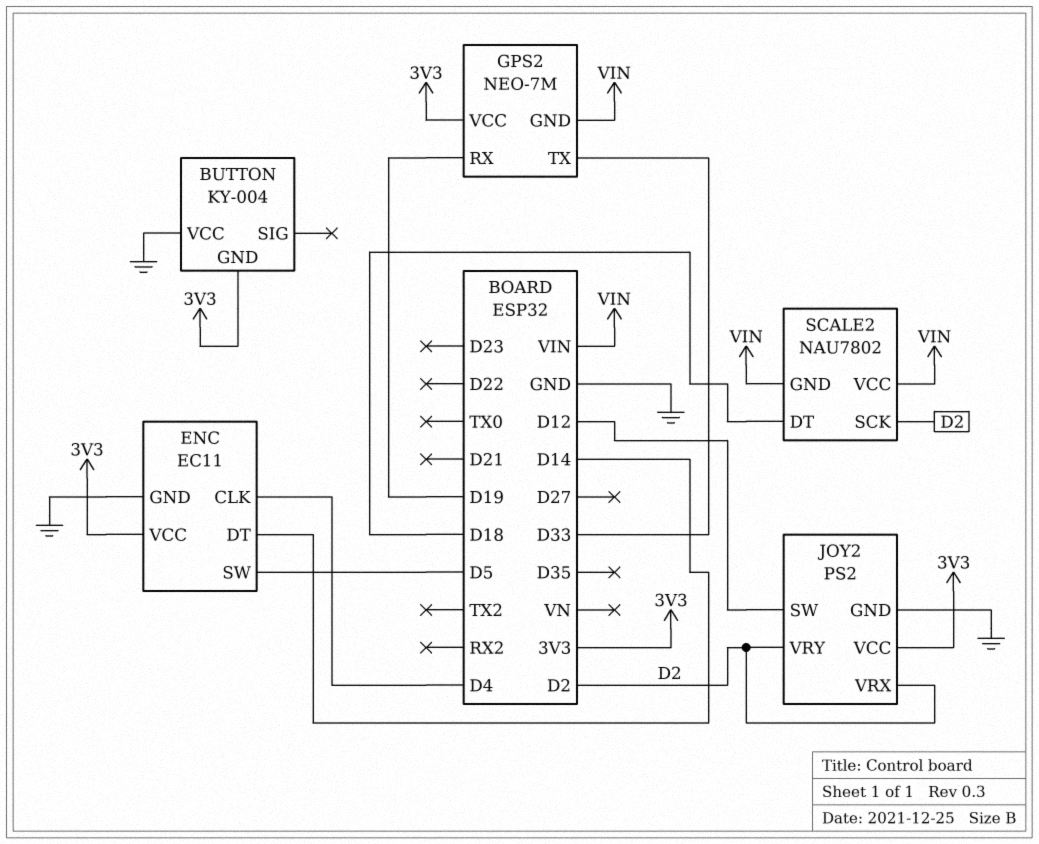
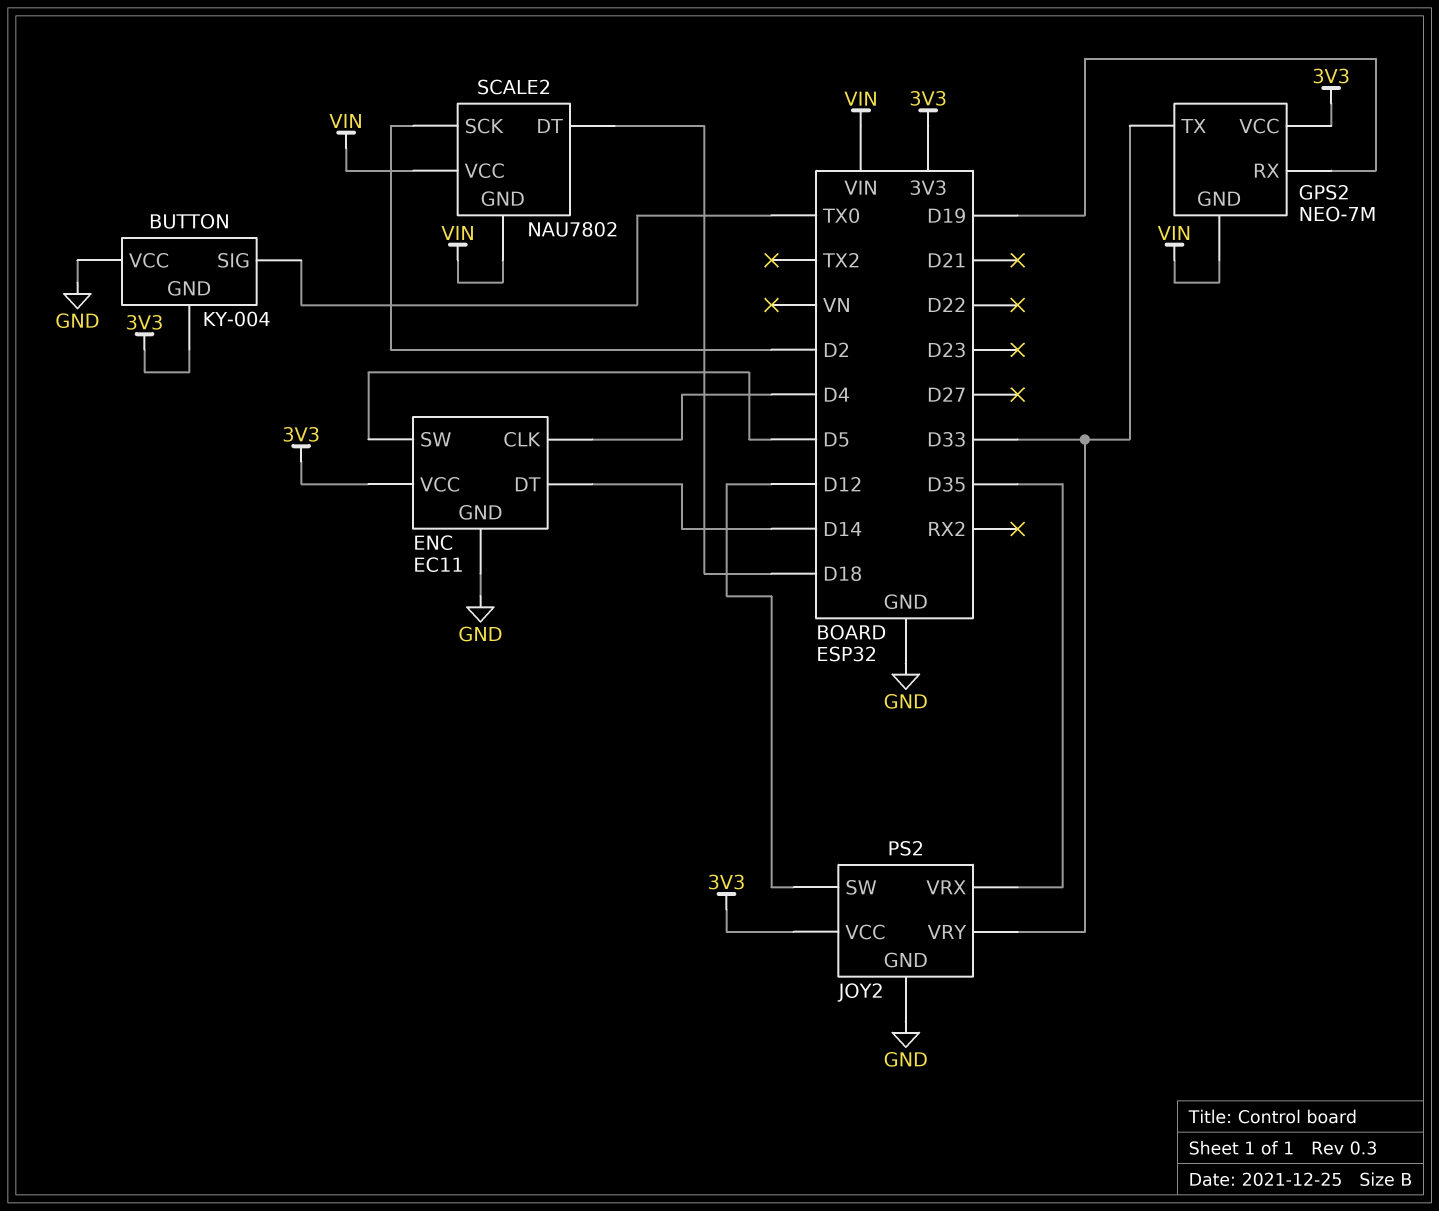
BUTTON pin SIG: none -> TX0
JOY2 pin VRX: D2 -> D35
JOY2 pin VRY: D2 -> D33

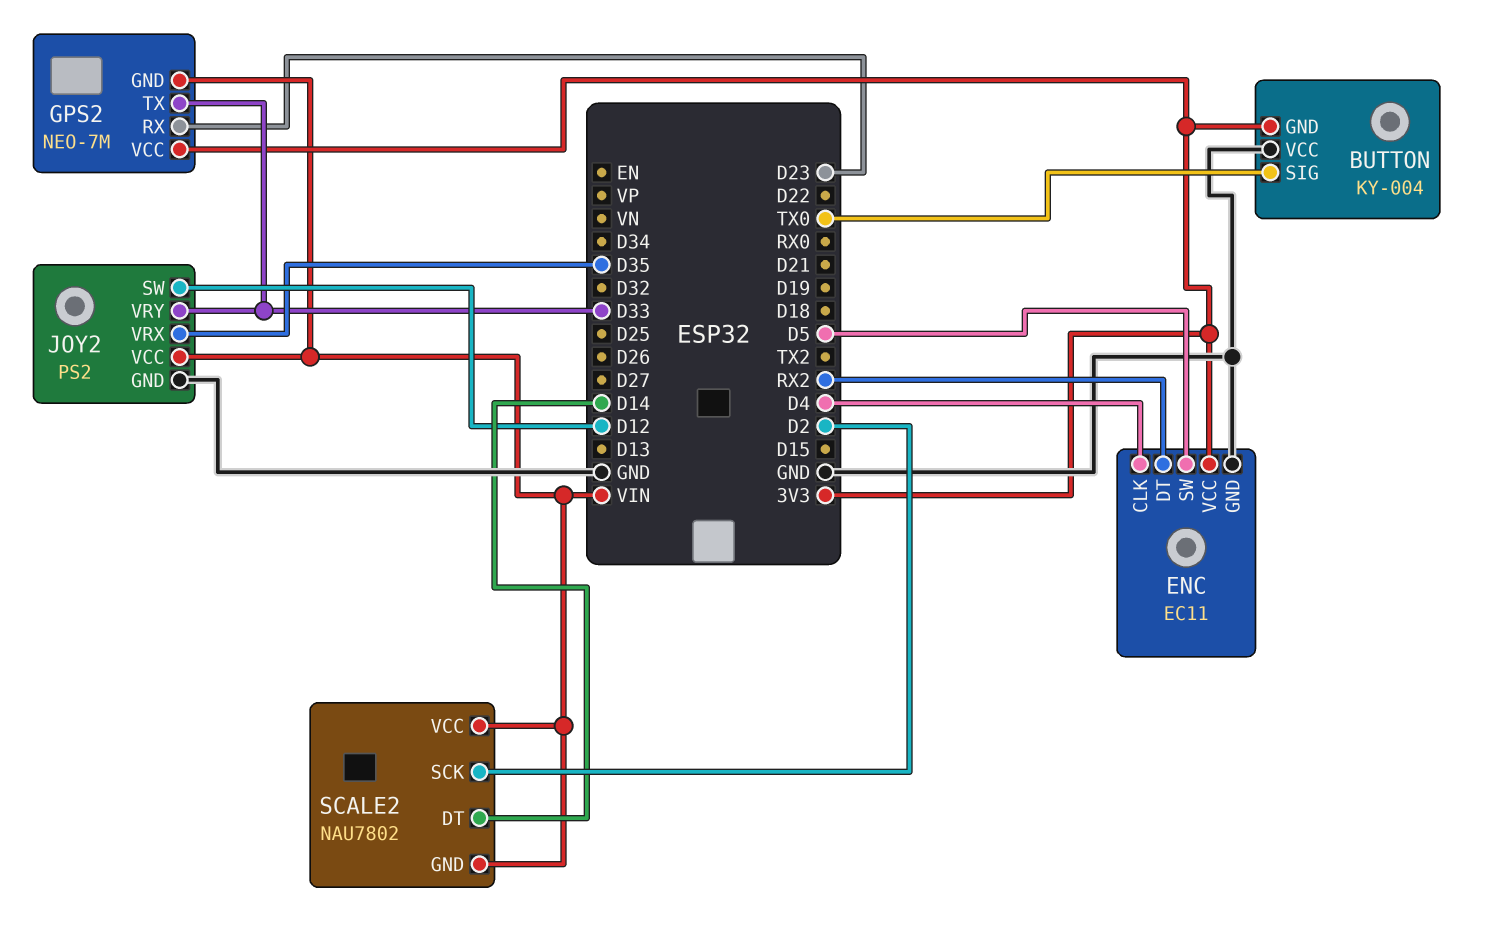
ENC pin DT: D14 -> RX2
GPS2 pin RX: D19 -> D23
JOY2 pin VCC: 3V3 -> VIN
SCALE2 pin DT: D18 -> D14

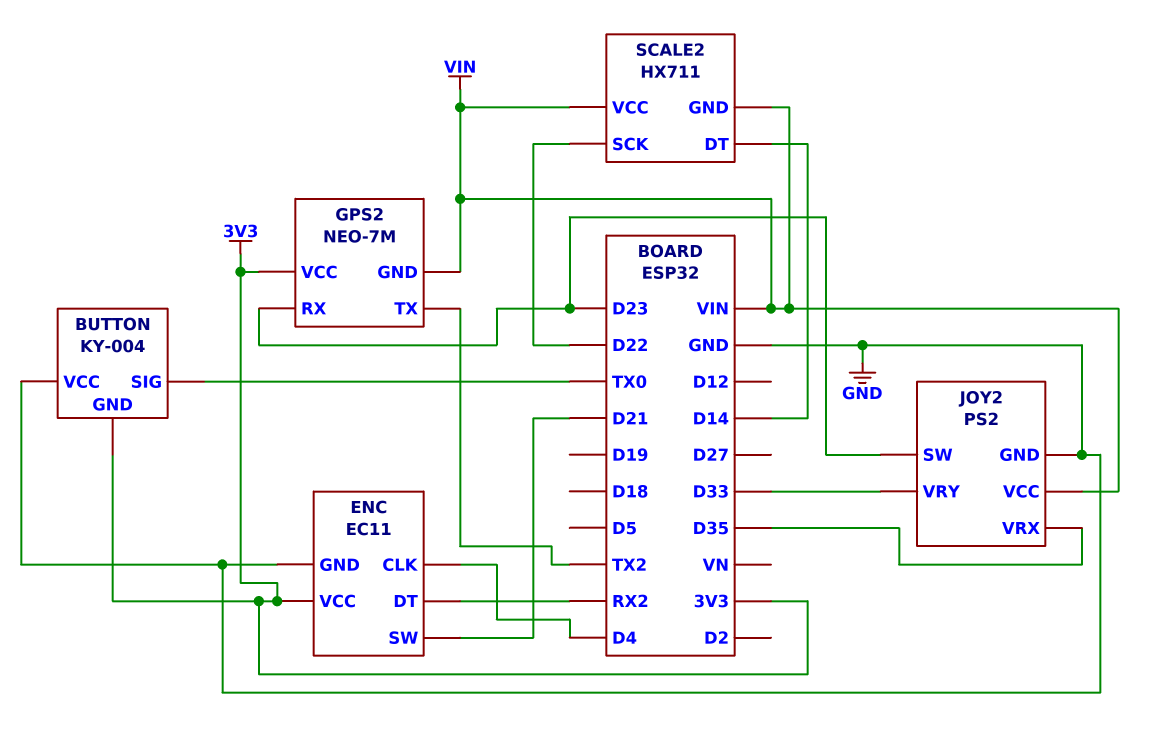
ENC pin SW: D5 -> D21
GPS2 pin TX: D33 -> TX2
JOY2 pin SW: D12 -> D23
SCALE2: NAU7802 -> HX711
SCALE2 pin SCK: D2 -> D22

